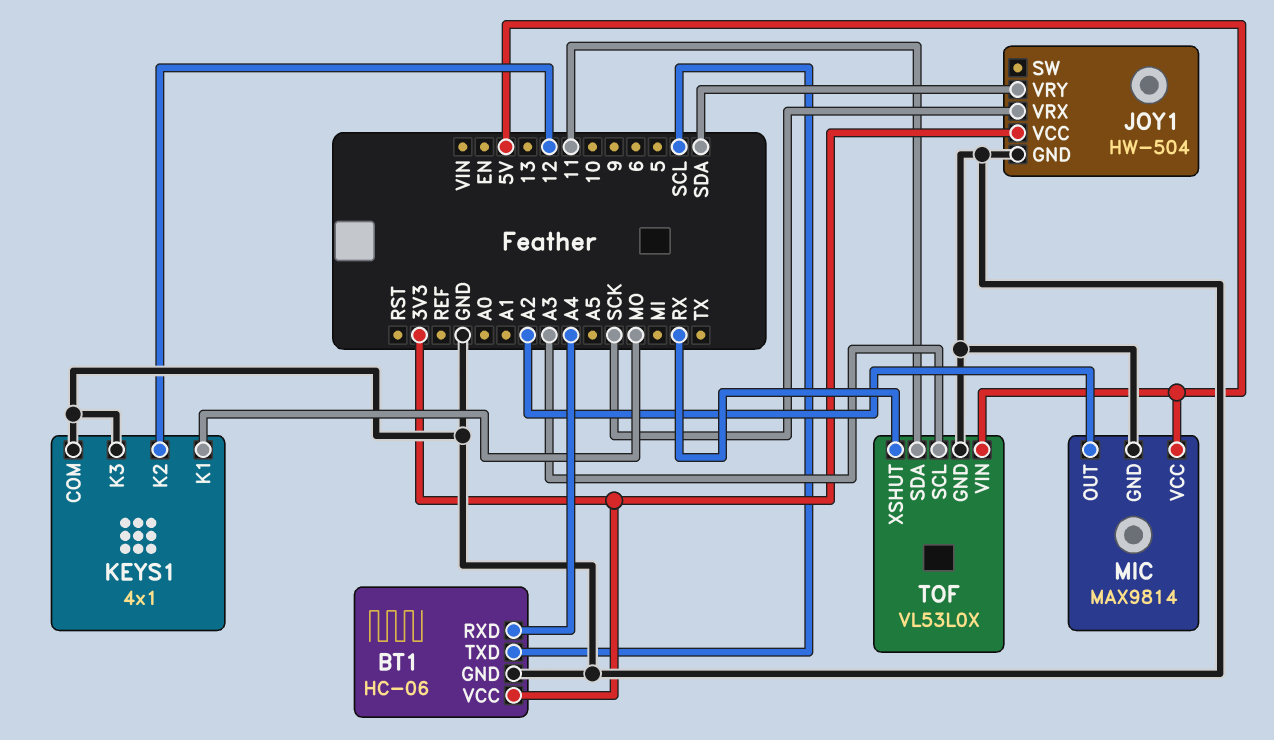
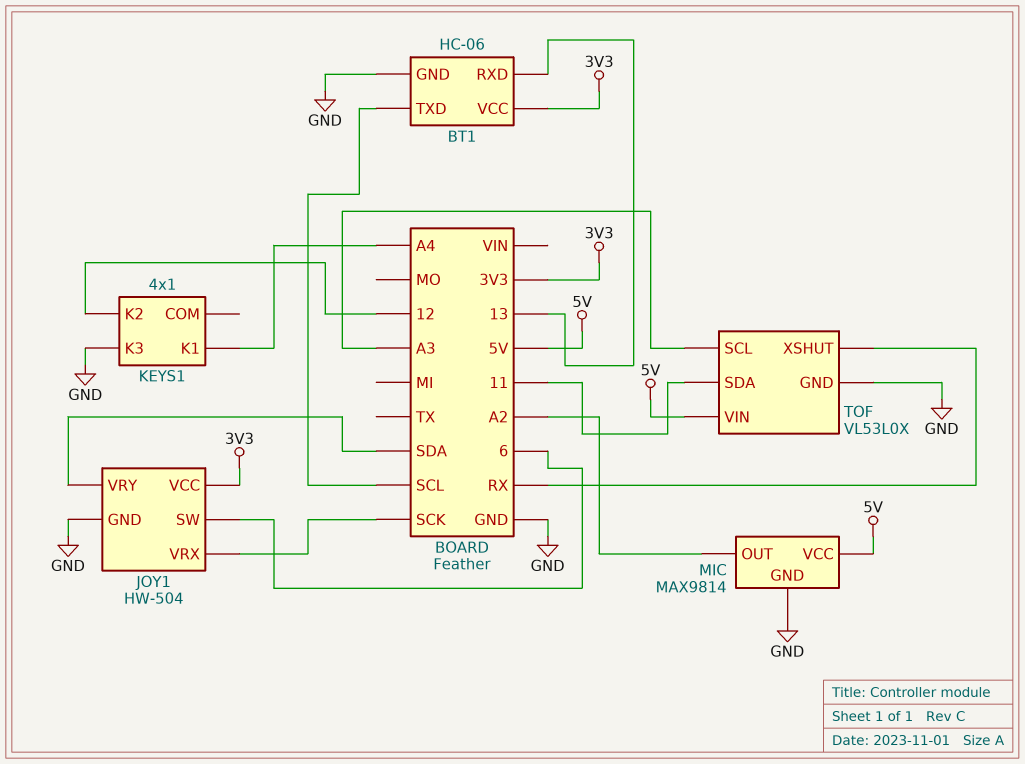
BT1 pin RXD: A4 -> 13
JOY1 pin SW: none -> 6
KEYS1 pin COM: GND -> none
KEYS1 pin K1: MO -> A4

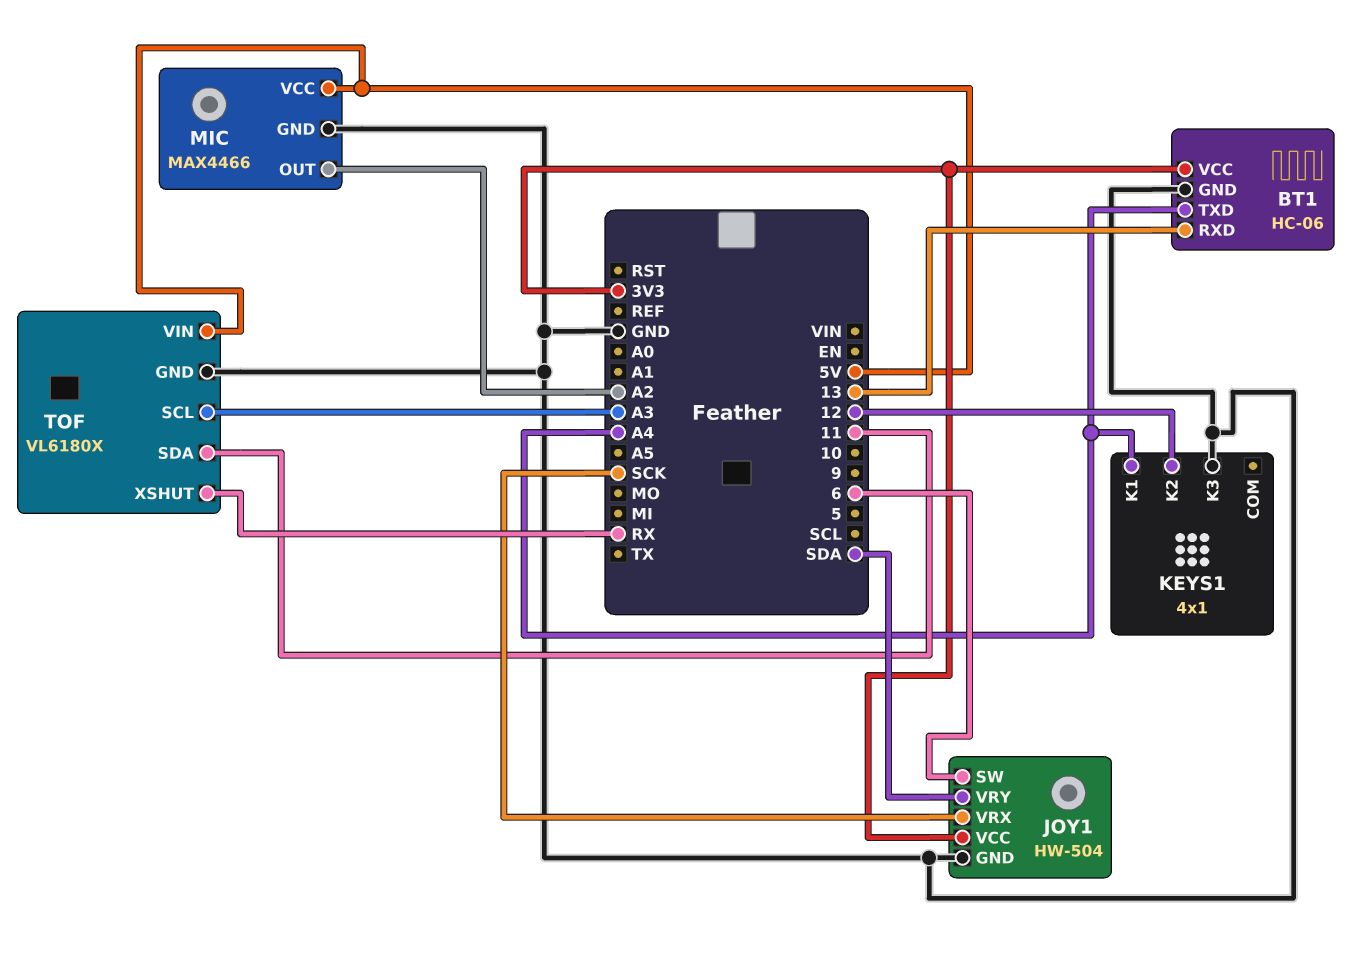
BT1 pin TXD: SCL -> A4
MIC: MAX9814 -> MAX4466
TOF: VL53L0X -> VL6180X

